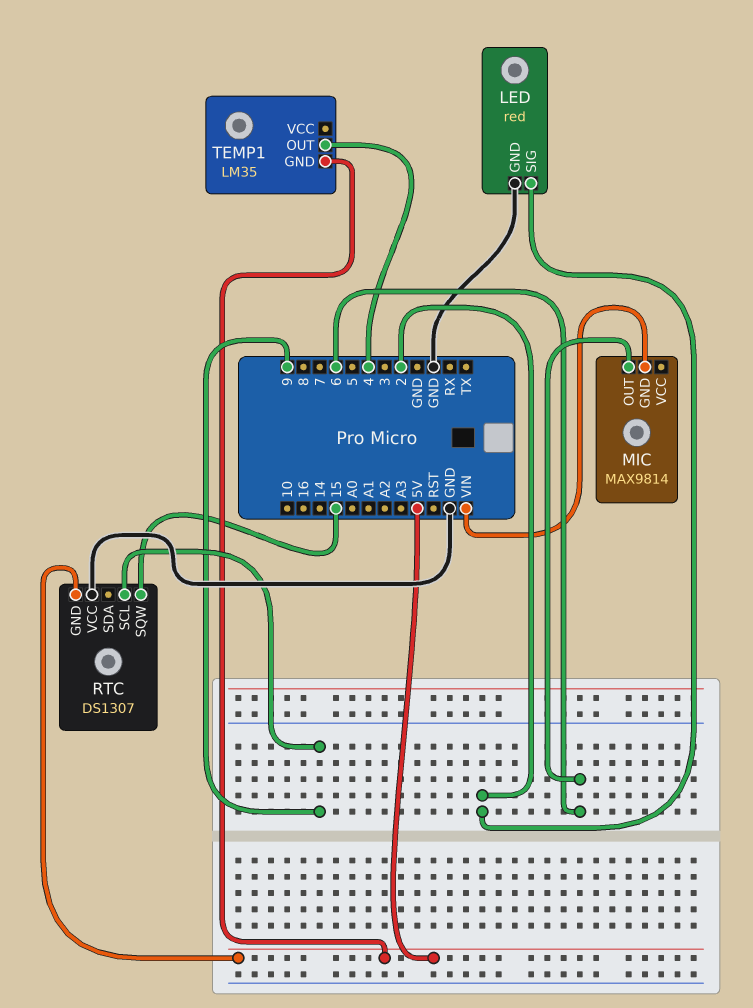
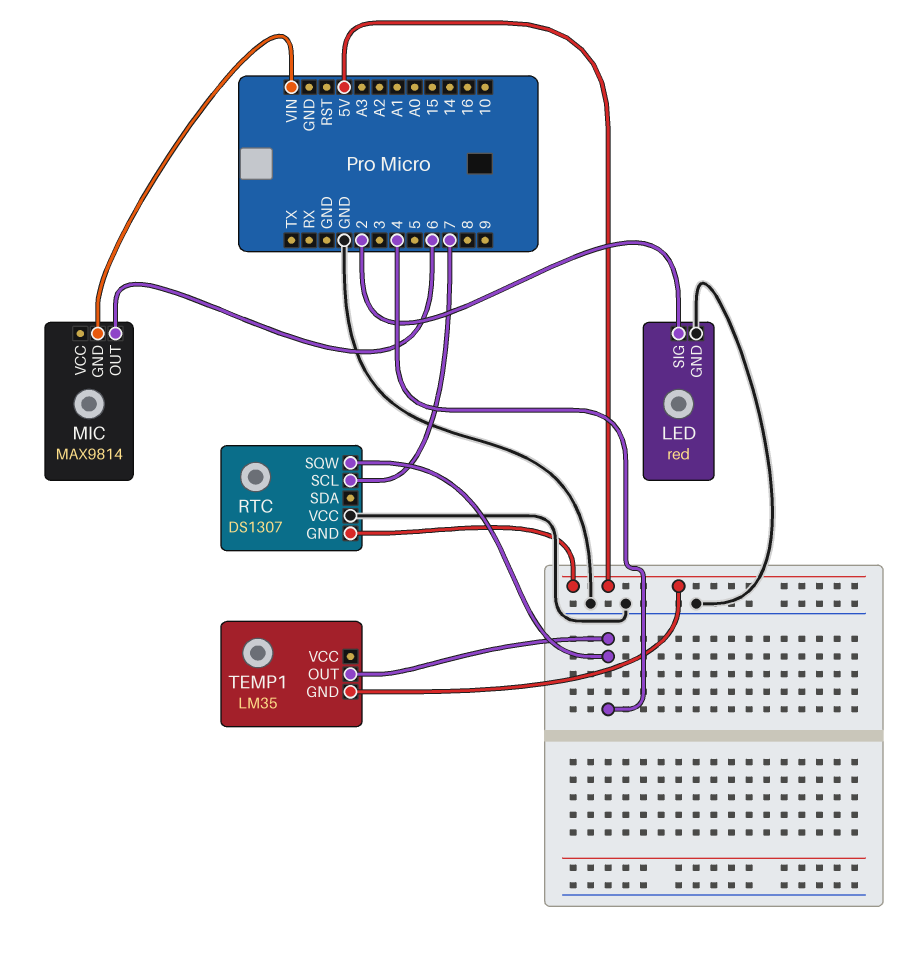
RTC pin SCL: 9 -> 7
RTC pin SQW: 15 -> 4

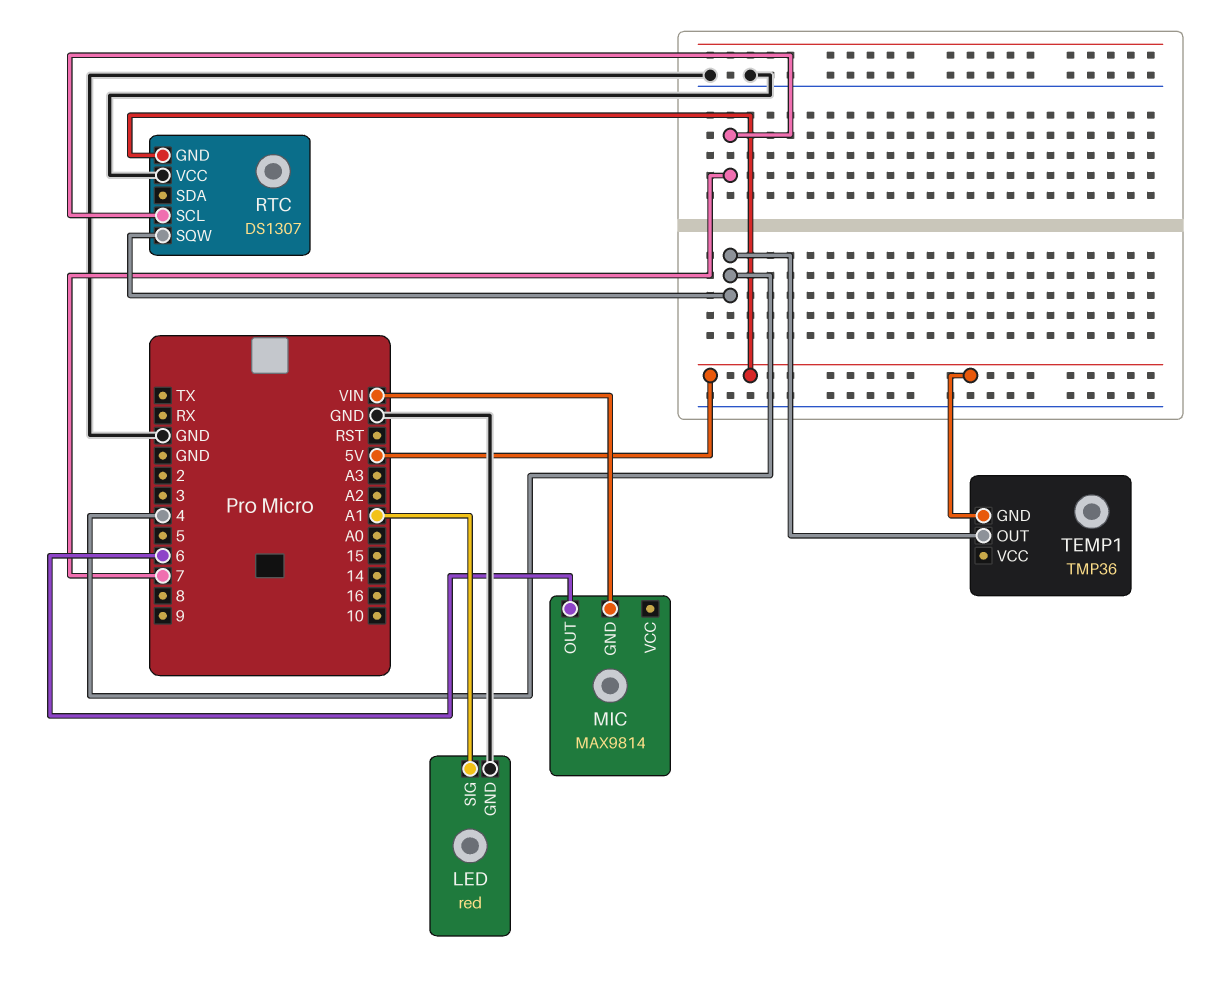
LED pin SIG: 2 -> A1
TEMP1: LM35 -> TMP36

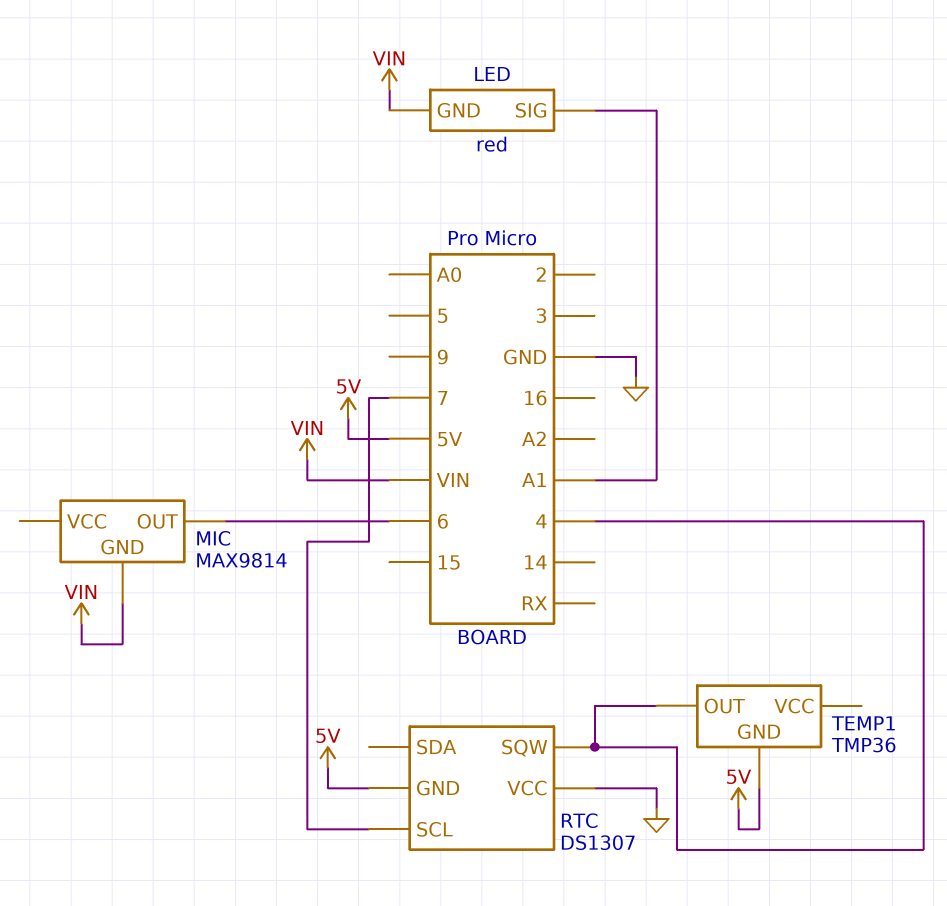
LED pin GND: GND -> VIN

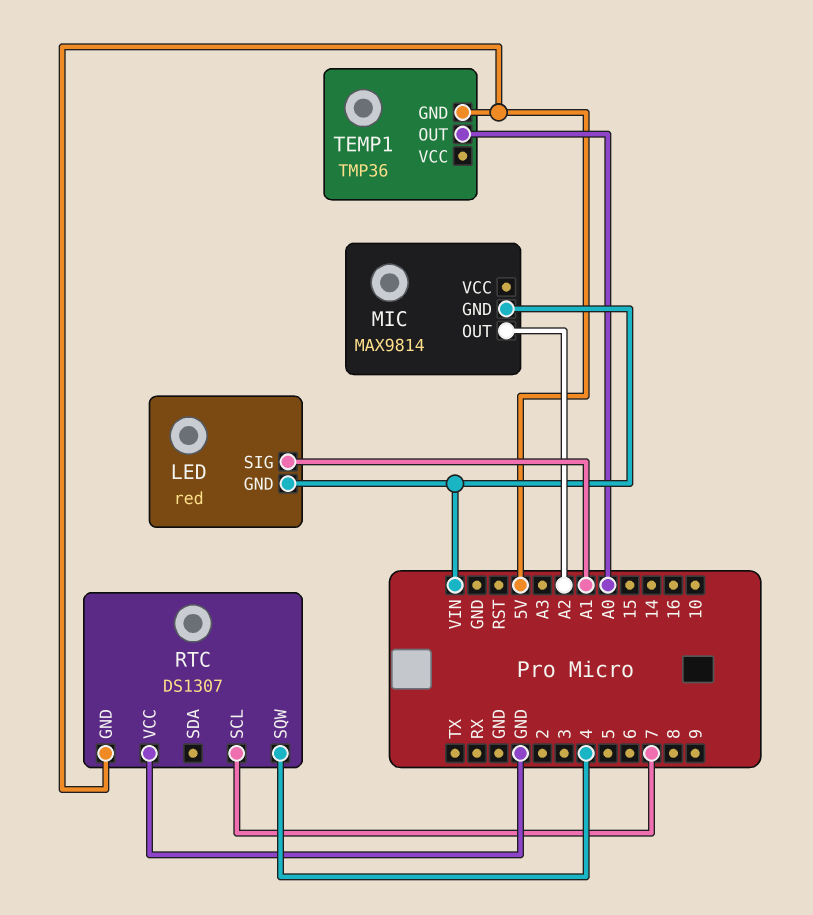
MIC pin OUT: 6 -> A2
TEMP1 pin OUT: 4 -> A0

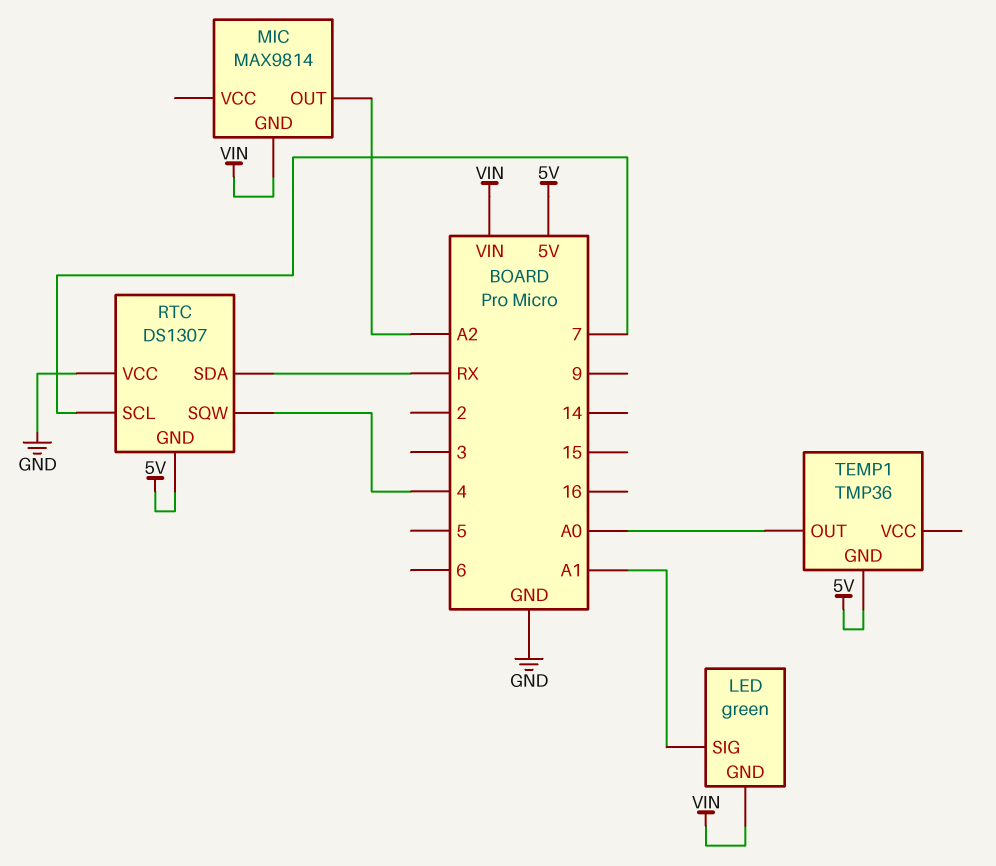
LED: red -> green
RTC pin SDA: none -> RX

